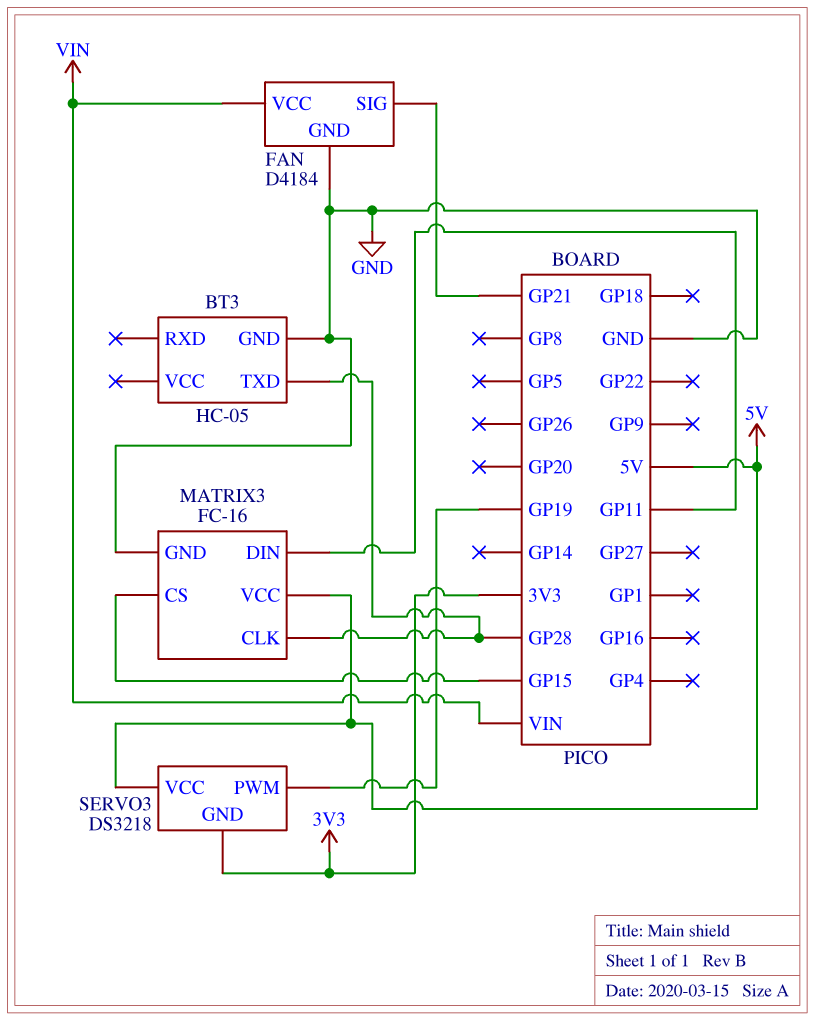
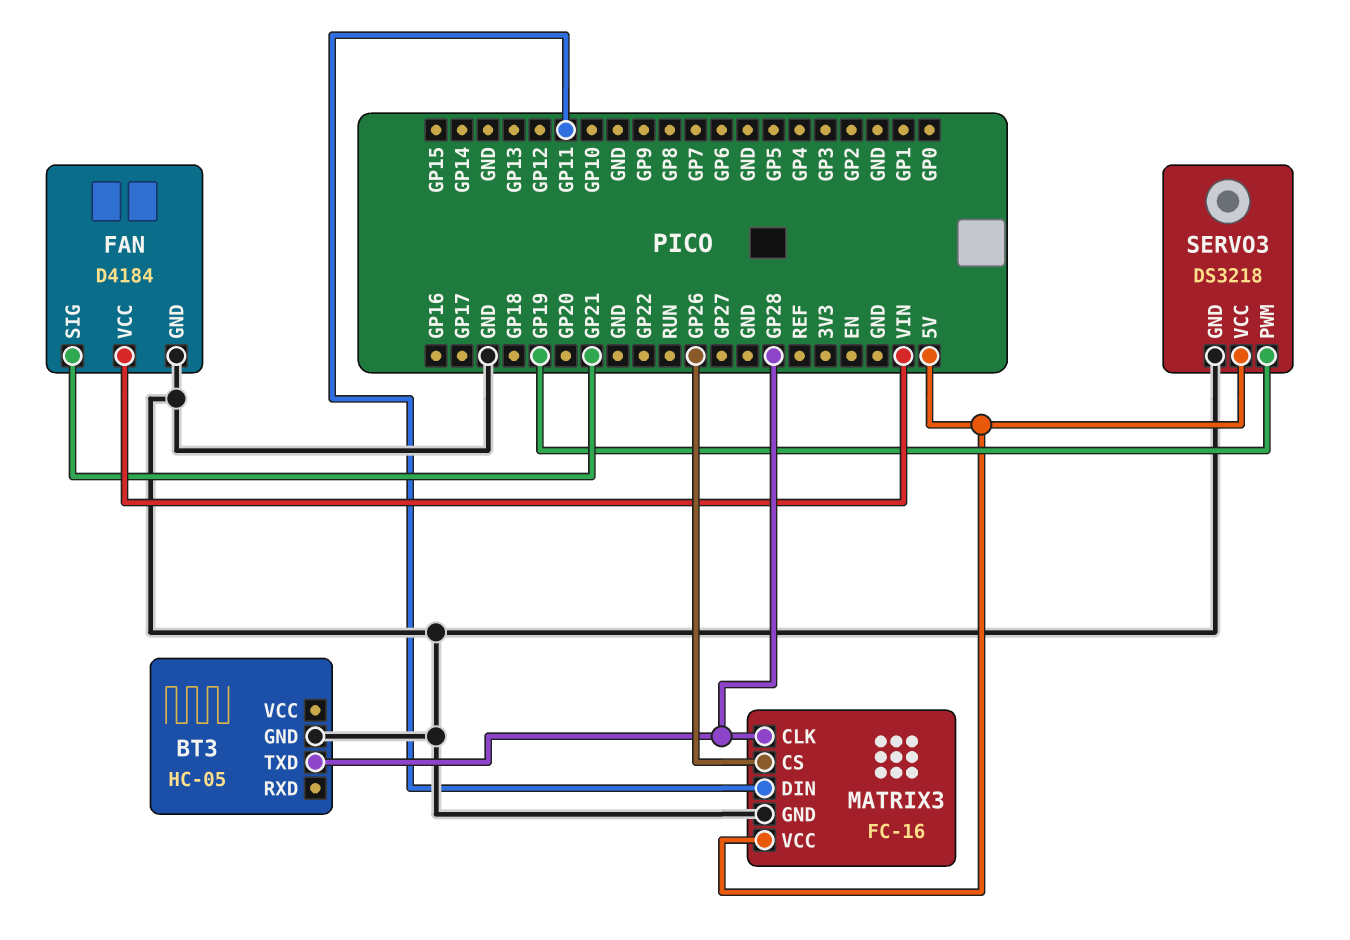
MATRIX3 pin CS: GP15 -> GP26
SERVO3 pin GND: 3V3 -> GND

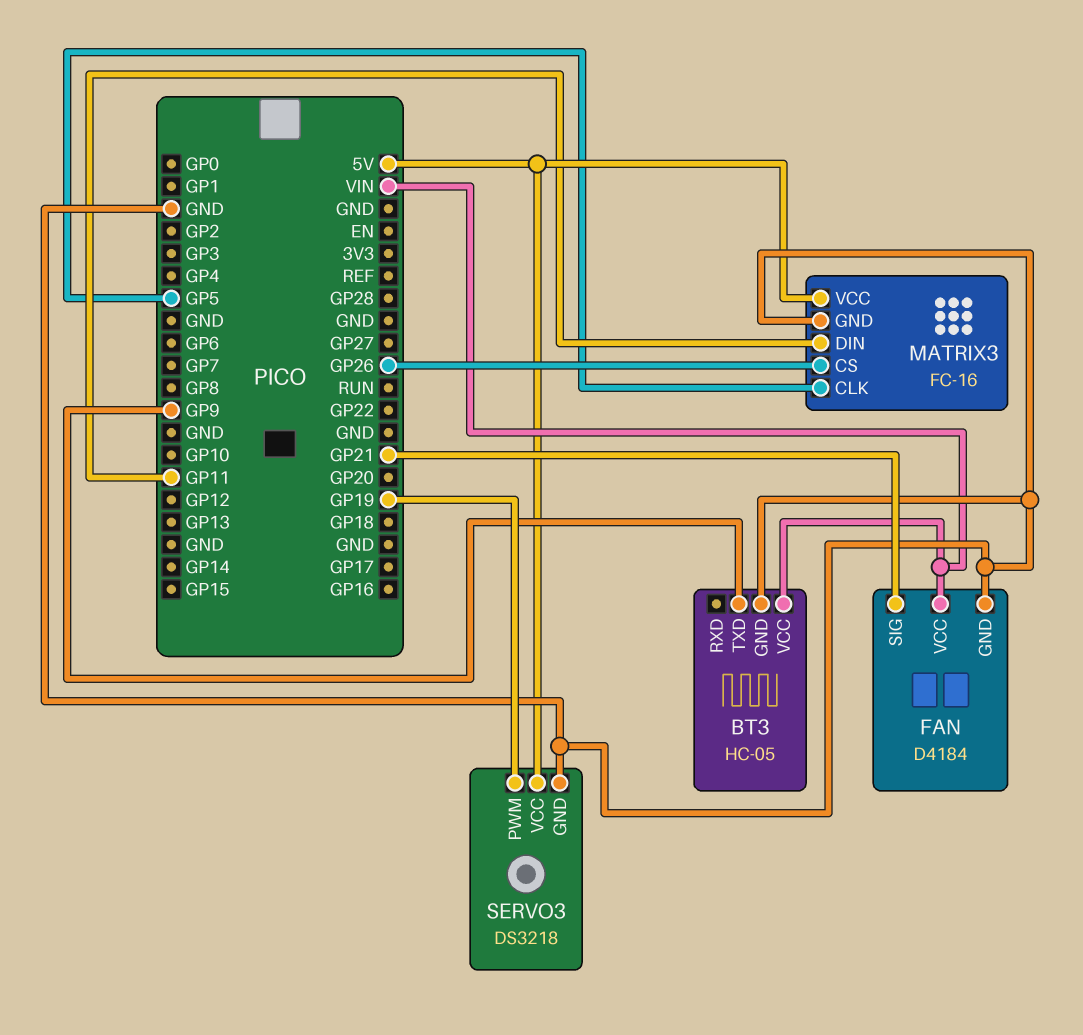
BT3 pin TXD: GP28 -> GP9
BT3 pin VCC: none -> VIN
MATRIX3 pin CLK: GP28 -> GP5

